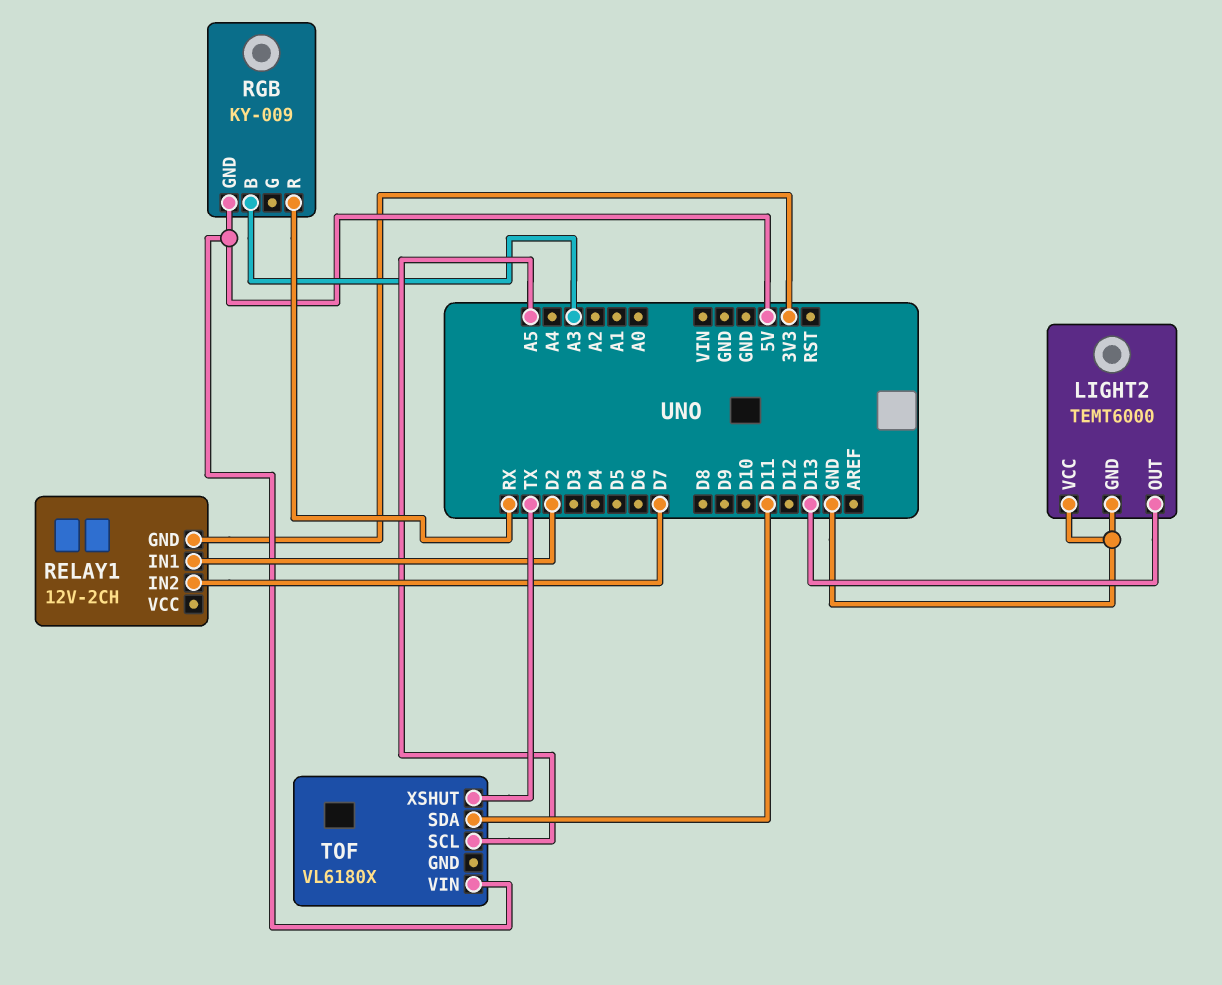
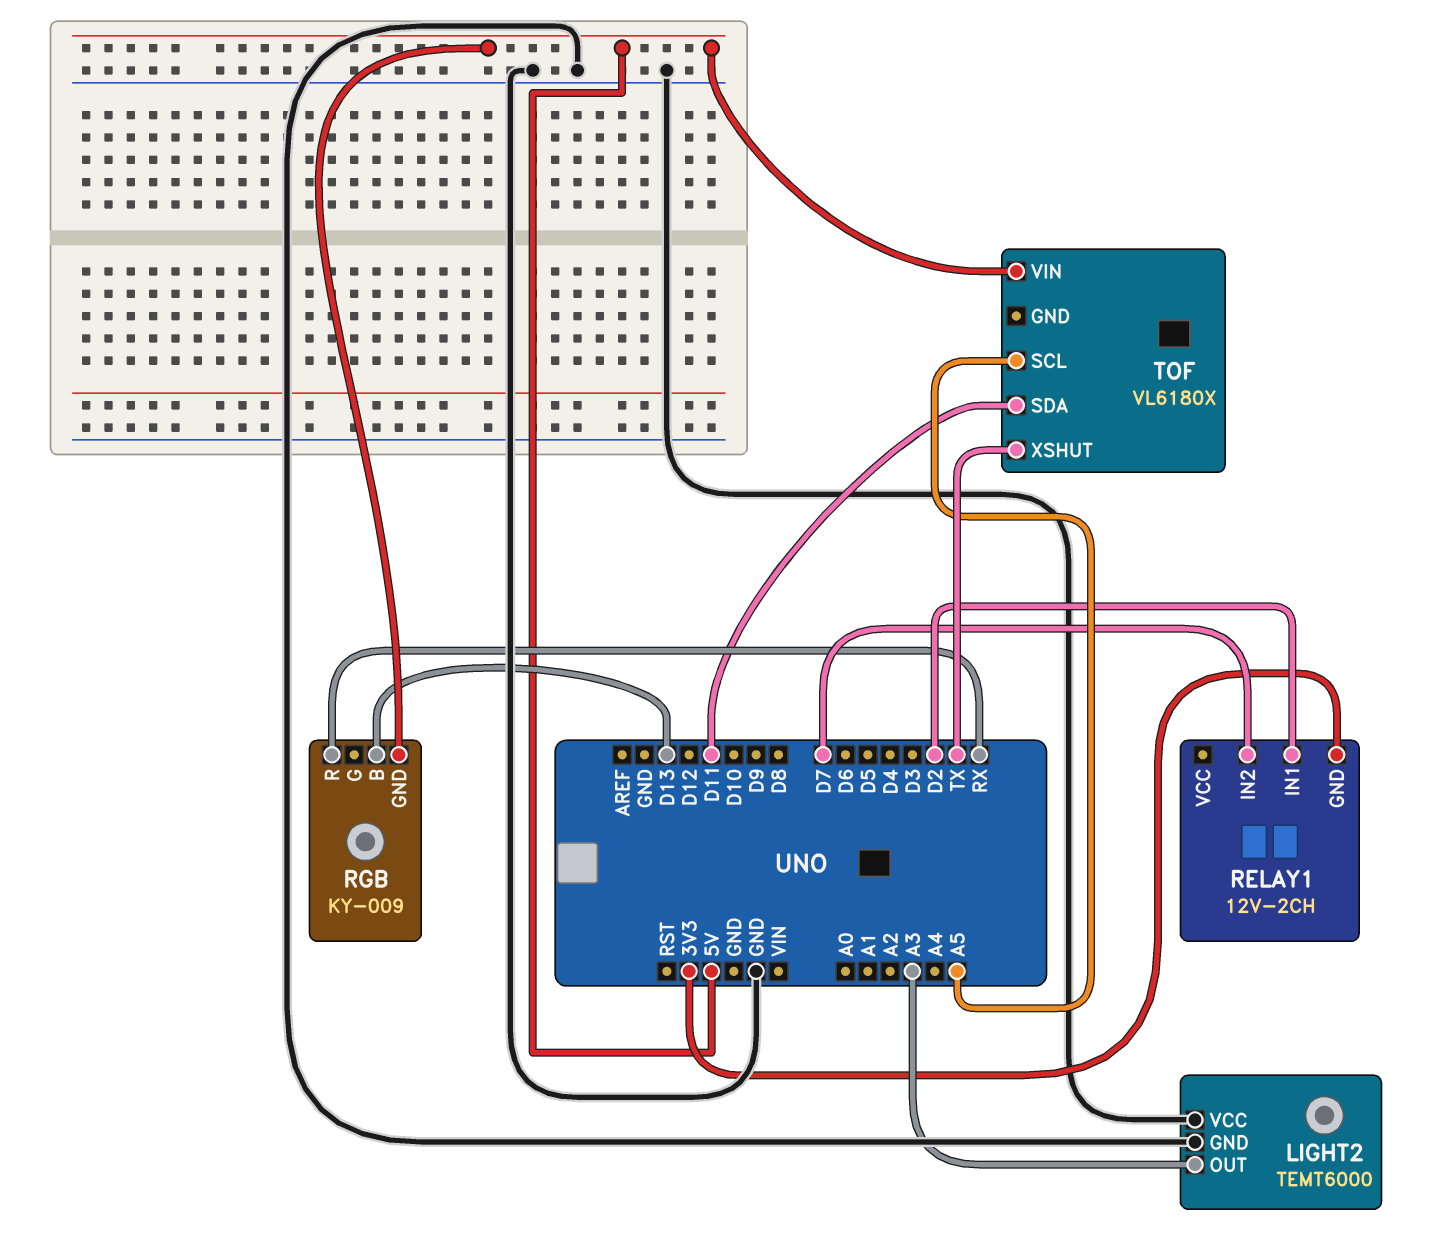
LIGHT2 pin OUT: D13 -> A3
RGB pin B: A3 -> D13

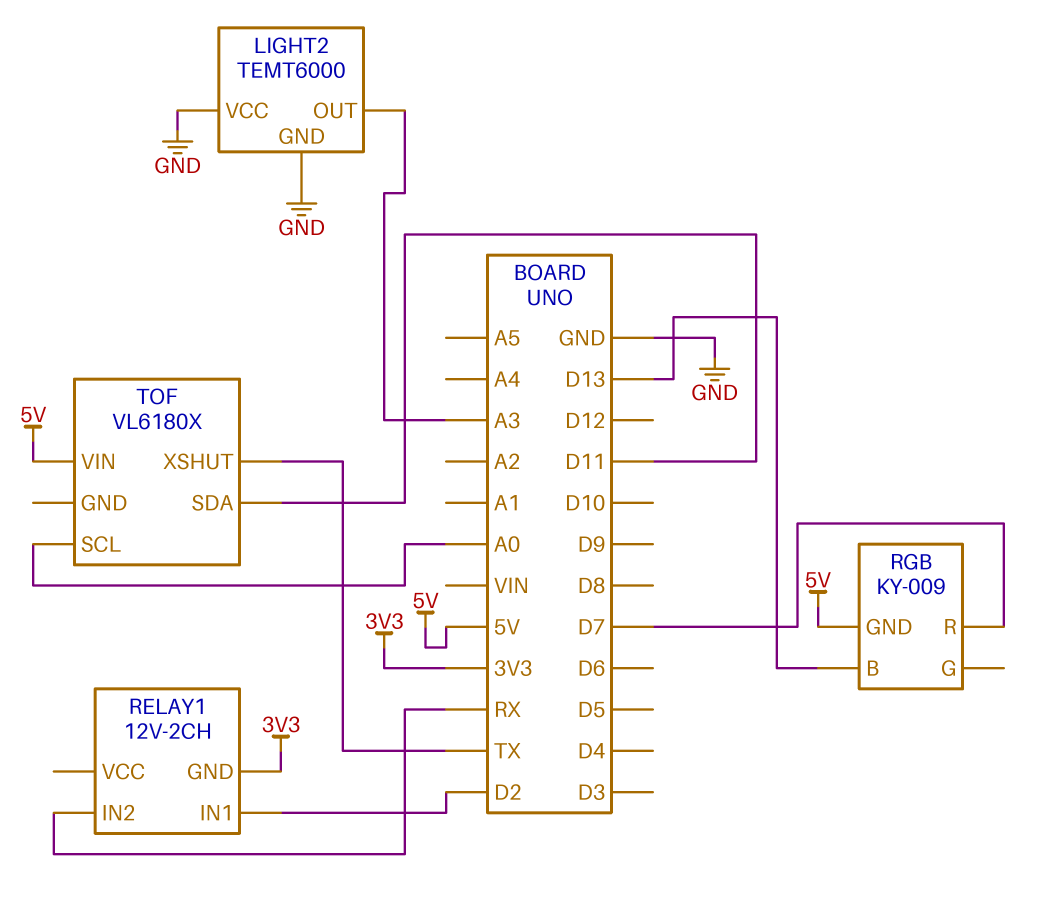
RELAY1 pin IN2: D7 -> RX
RGB pin R: RX -> D7
TOF pin SCL: A5 -> A0

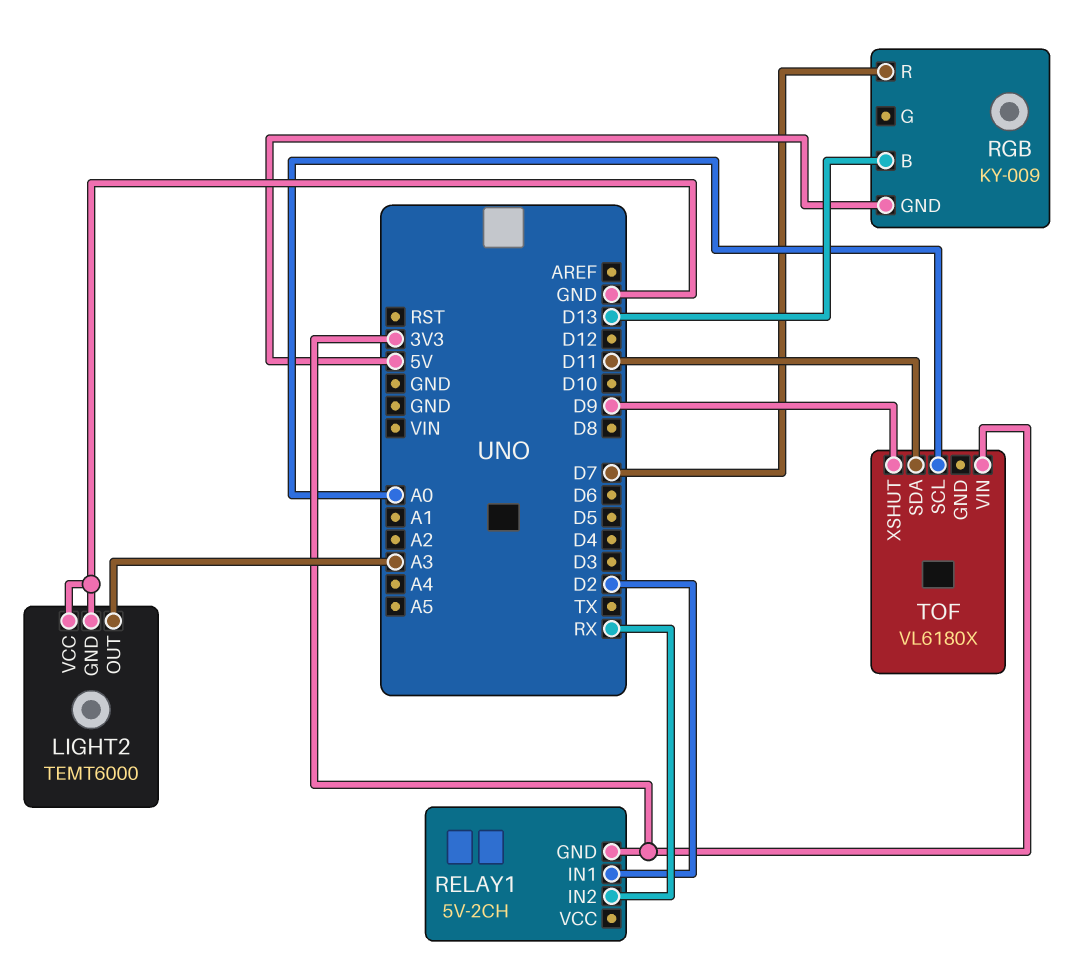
RELAY1: 12V-2CH -> 5V-2CH
TOF pin VIN: 5V -> 3V3
TOF pin XSHUT: TX -> D9

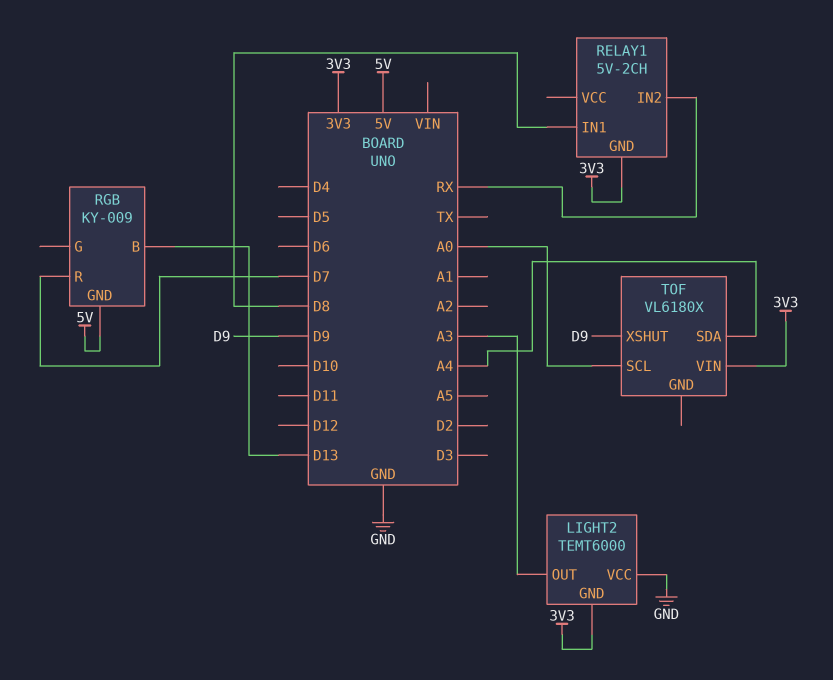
LIGHT2 pin GND: GND -> 3V3
RELAY1 pin IN1: D2 -> D8
TOF pin SDA: D11 -> A4

